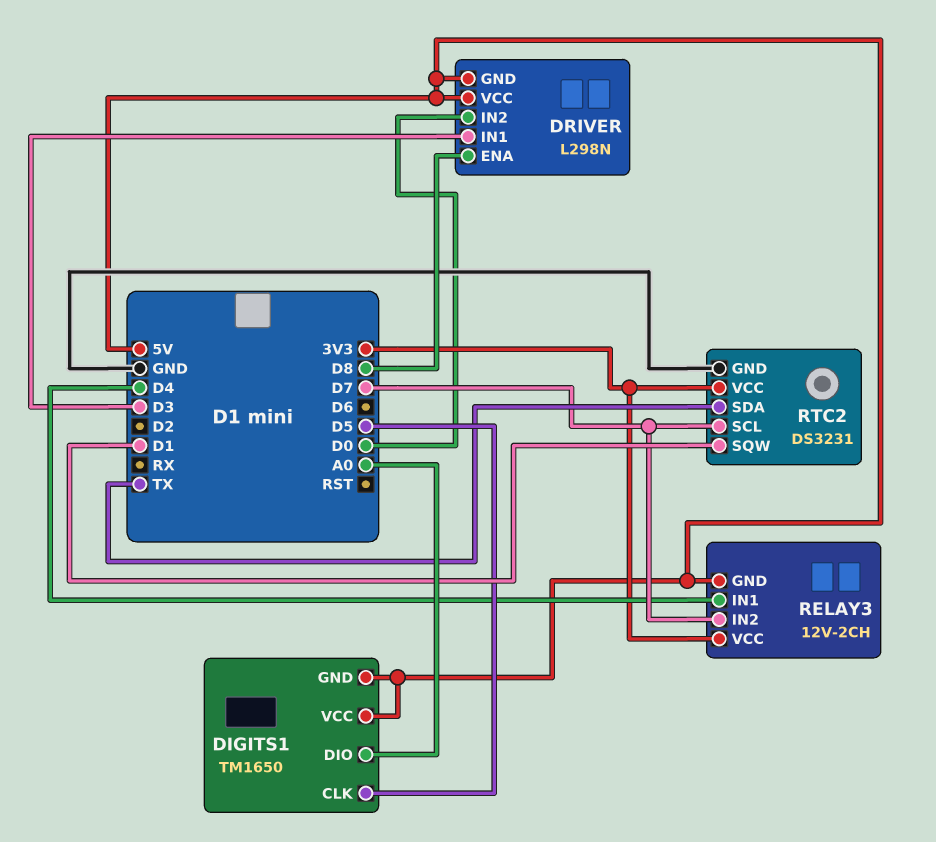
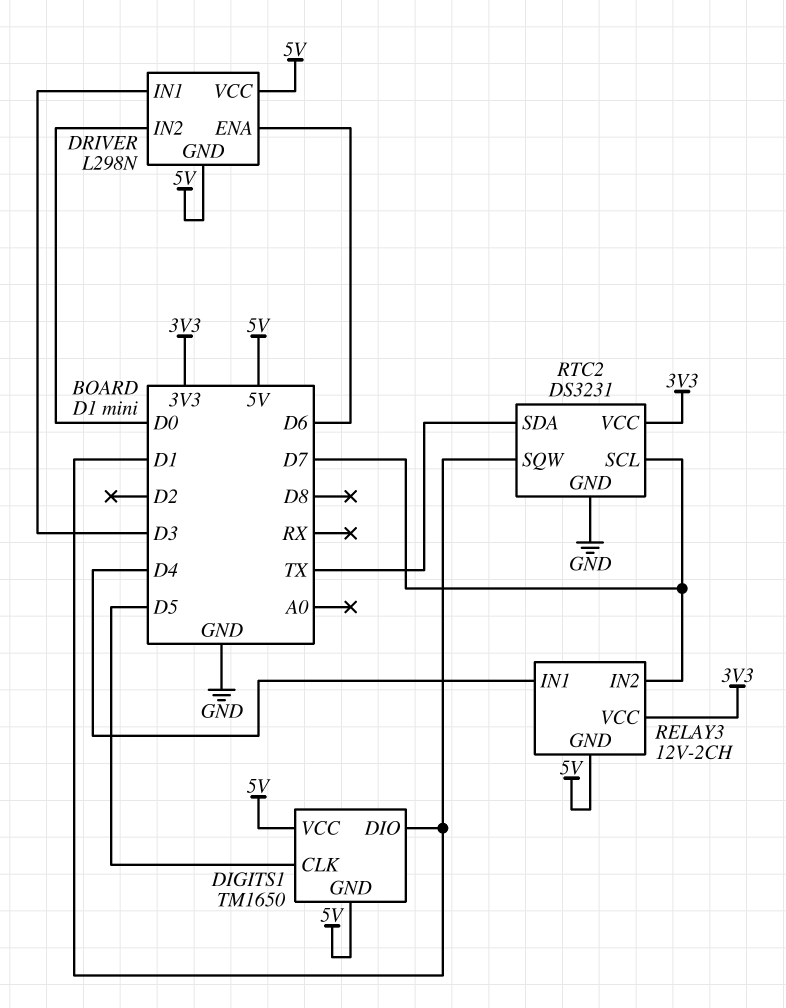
DIGITS1 pin DIO: A0 -> D1
DRIVER pin ENA: D8 -> D6

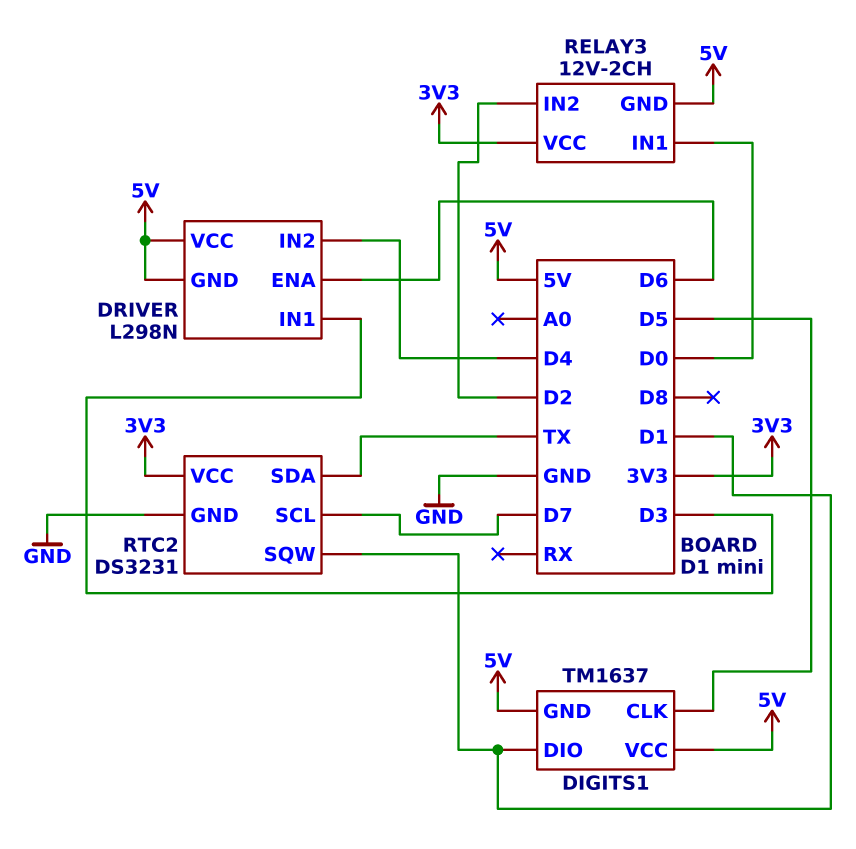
DIGITS1: TM1650 -> TM1637
DRIVER pin IN2: D0 -> D4
RELAY3 pin IN1: D4 -> D0
RELAY3 pin IN2: D7 -> D2

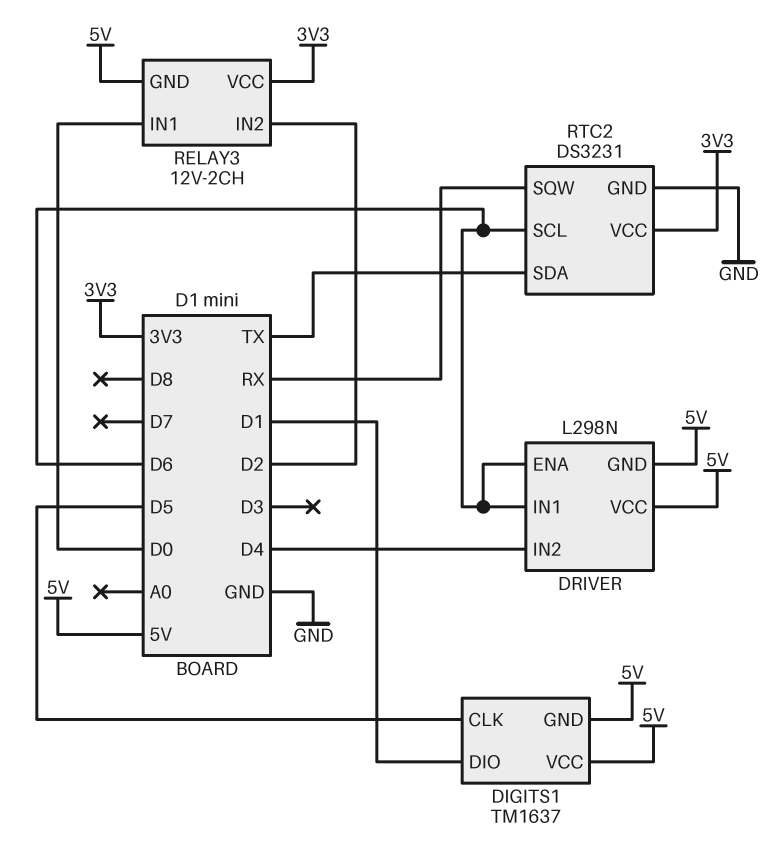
DRIVER pin IN1: D3 -> D6
RTC2 pin SCL: D7 -> D6
RTC2 pin SQW: D1 -> RX

